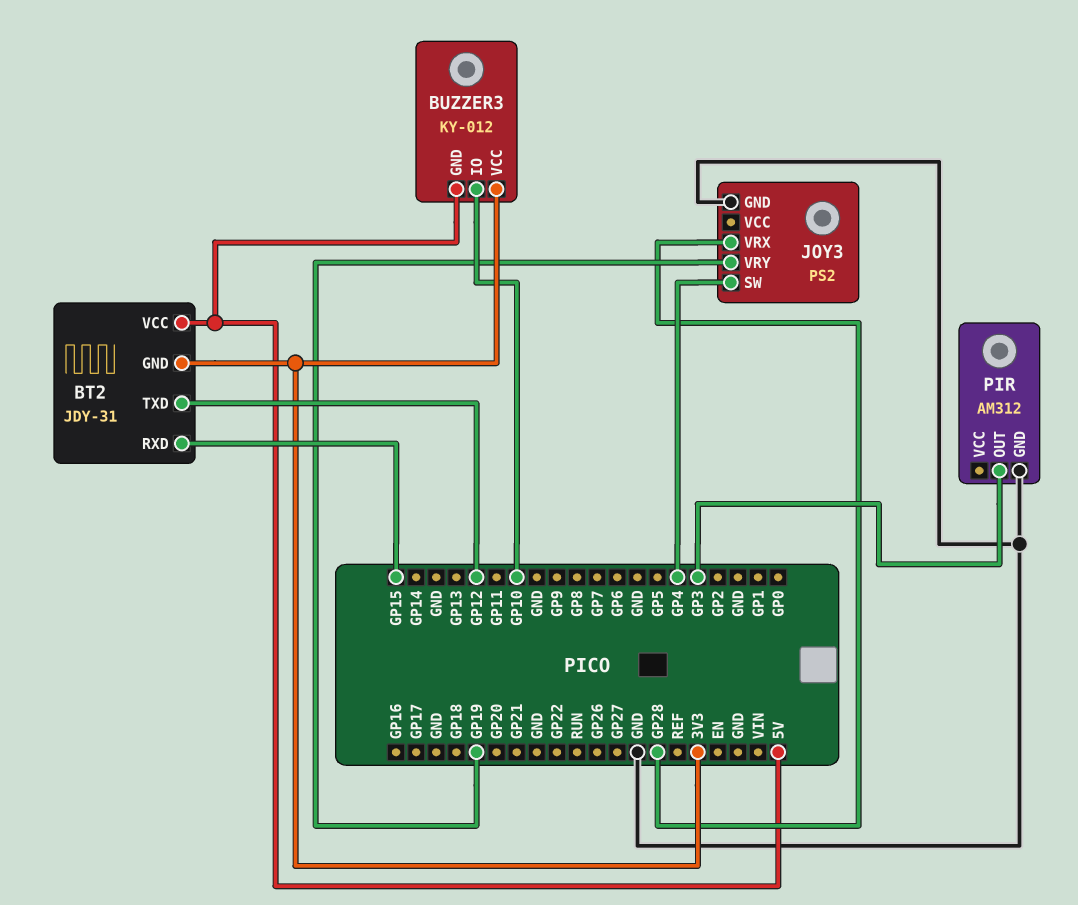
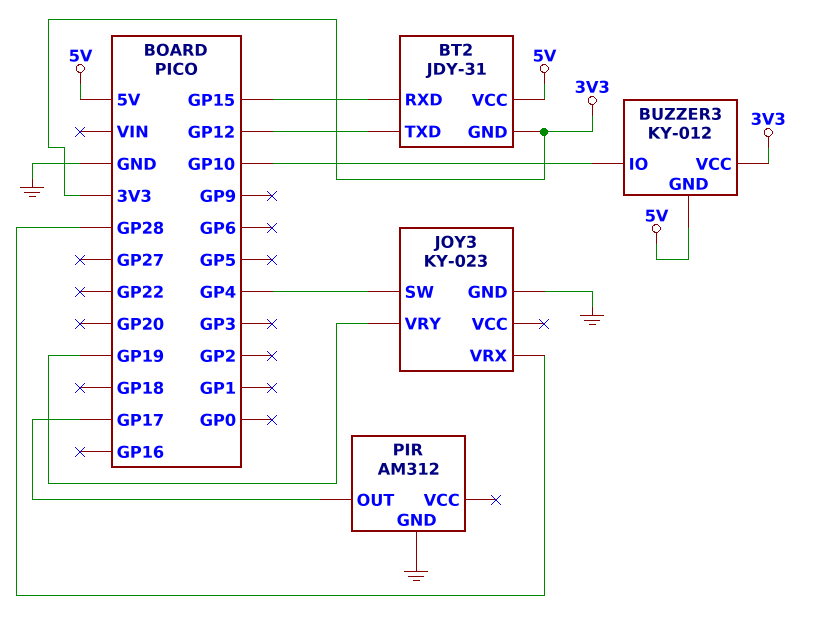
JOY3: PS2 -> KY-023
PIR pin OUT: GP3 -> GP17

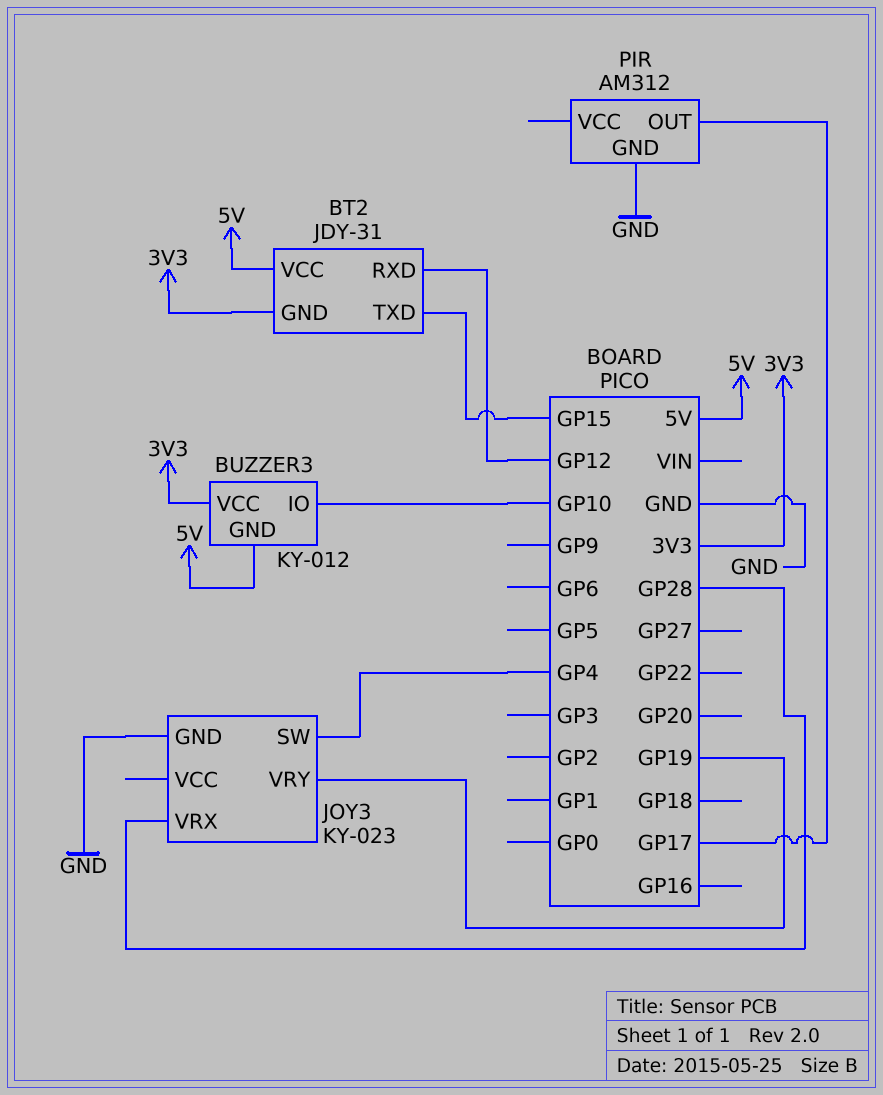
BT2 pin RXD: GP15 -> GP12
BT2 pin TXD: GP12 -> GP15

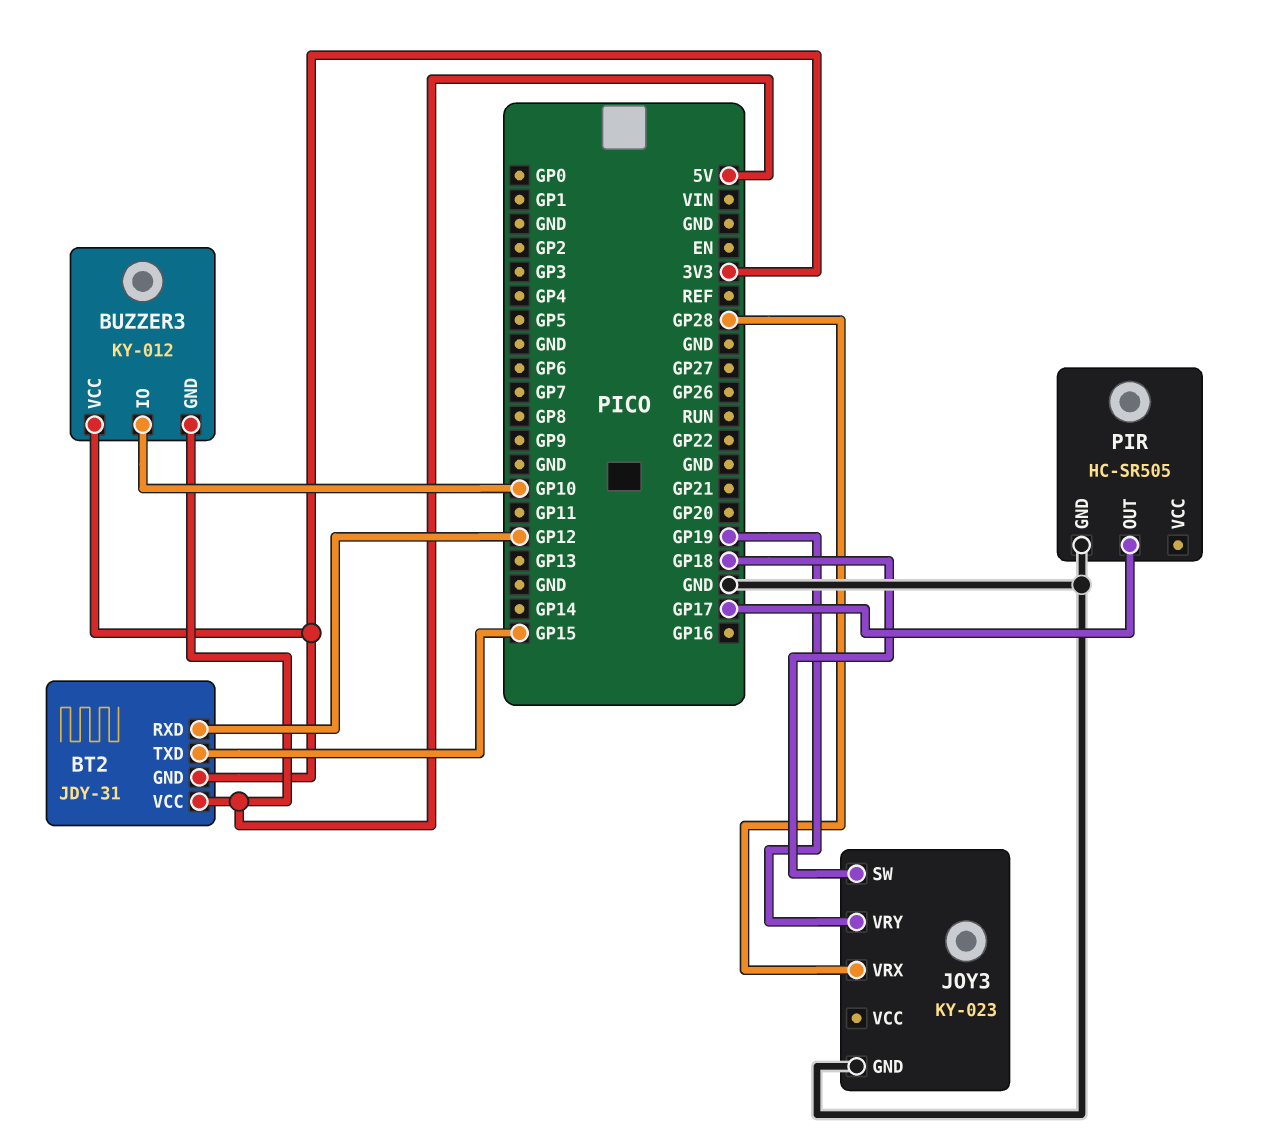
JOY3 pin SW: GP4 -> GP18
PIR: AM312 -> HC-SR505

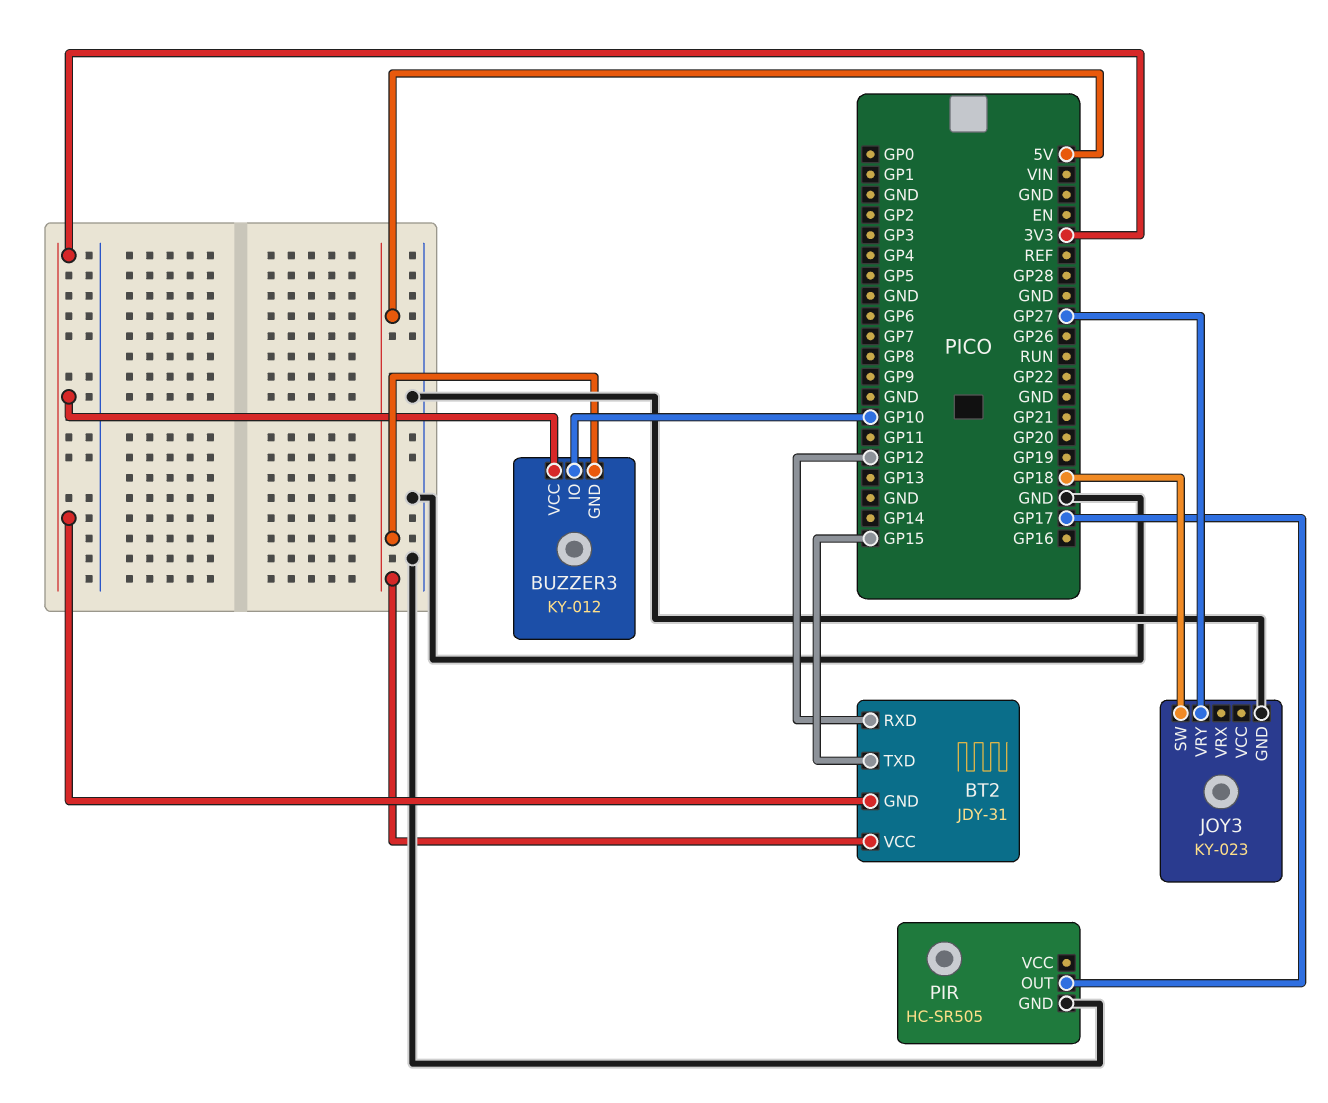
JOY3 pin VRX: GP28 -> none
JOY3 pin VRY: GP19 -> GP27

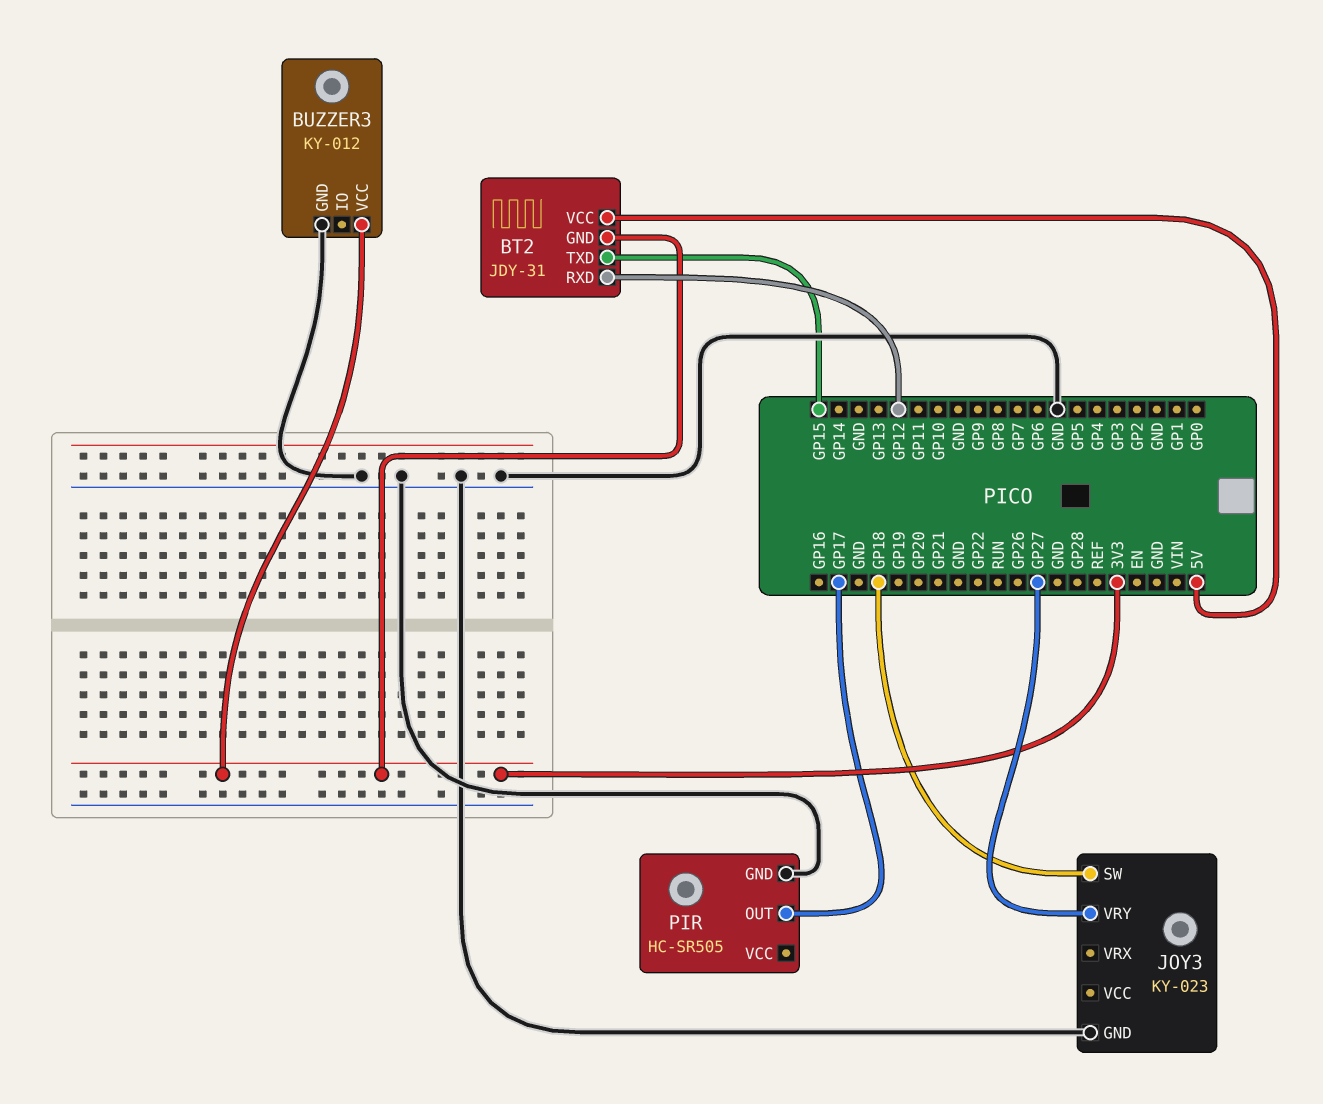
BUZZER3 pin GND: 5V -> GND
BUZZER3 pin IO: GP10 -> none

